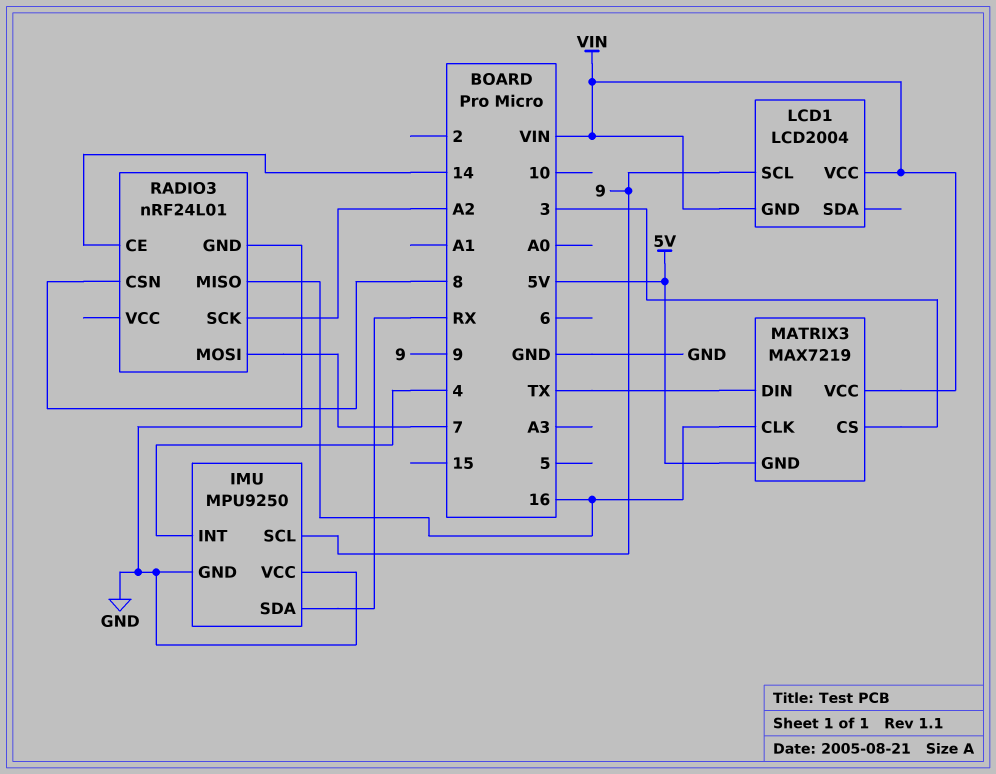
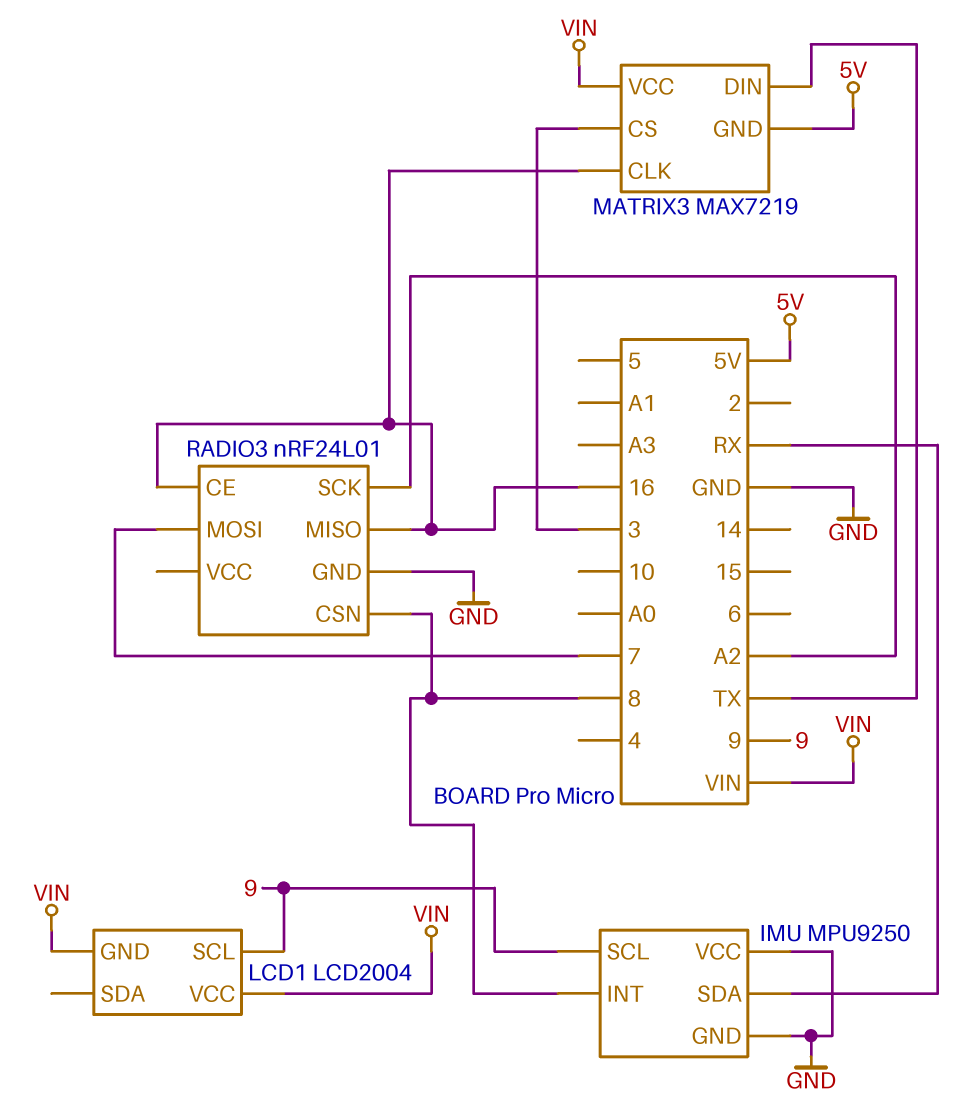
IMU pin INT: 4 -> 8
RADIO3 pin CE: 14 -> 16

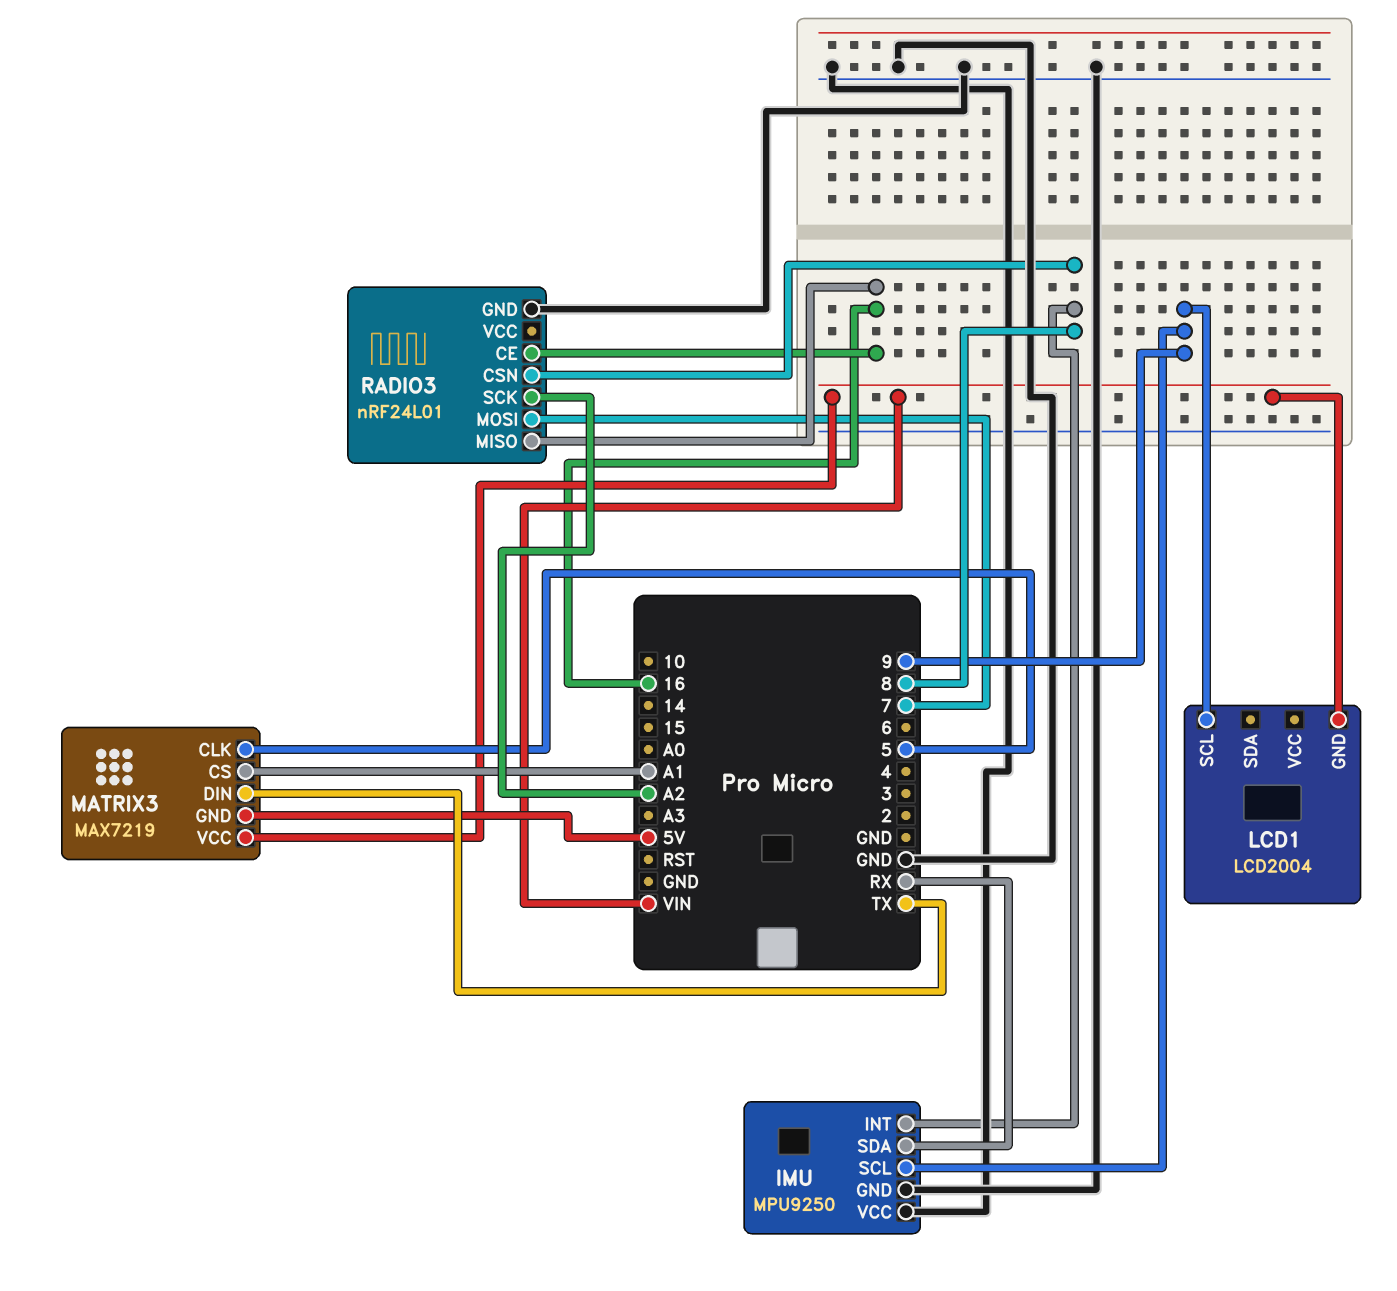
LCD1 pin VCC: VIN -> none
MATRIX3 pin CLK: 16 -> 5
MATRIX3 pin CS: 3 -> A1

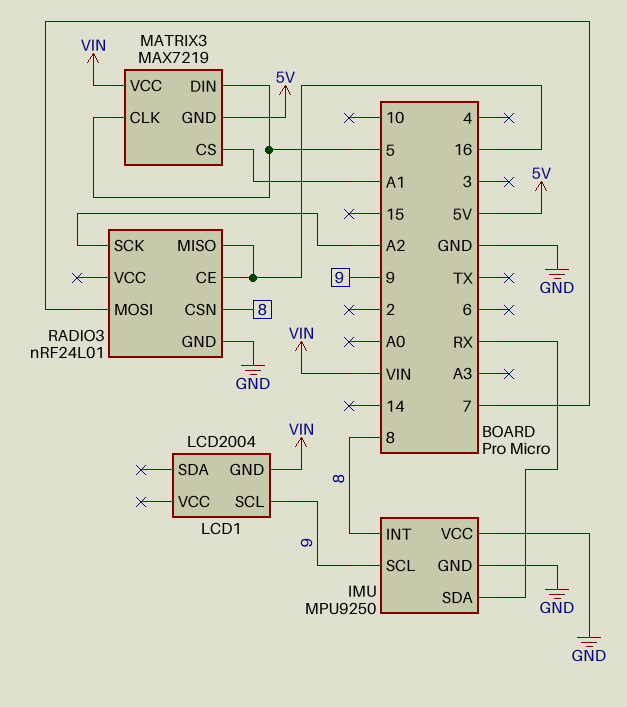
MATRIX3 pin DIN: TX -> 5

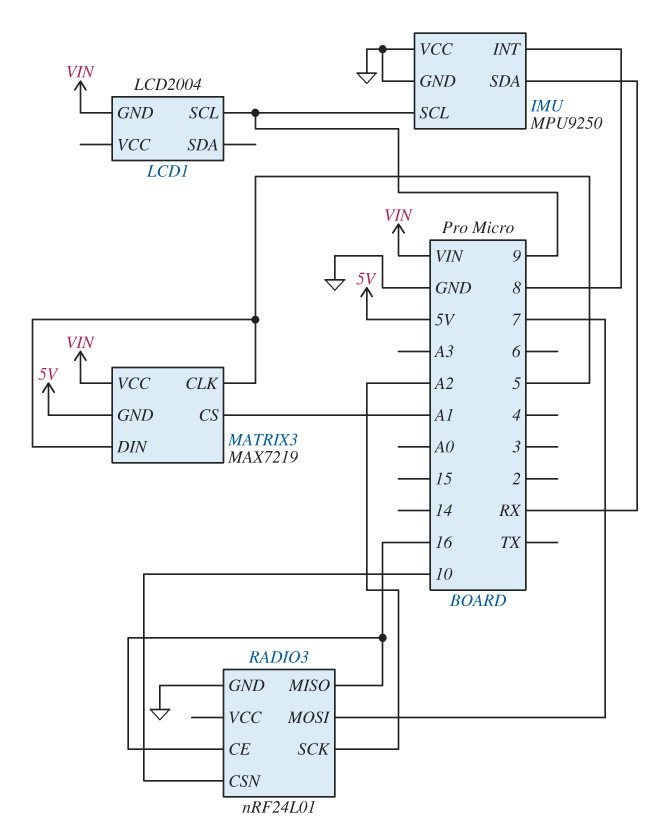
RADIO3 pin CSN: 8 -> 10

